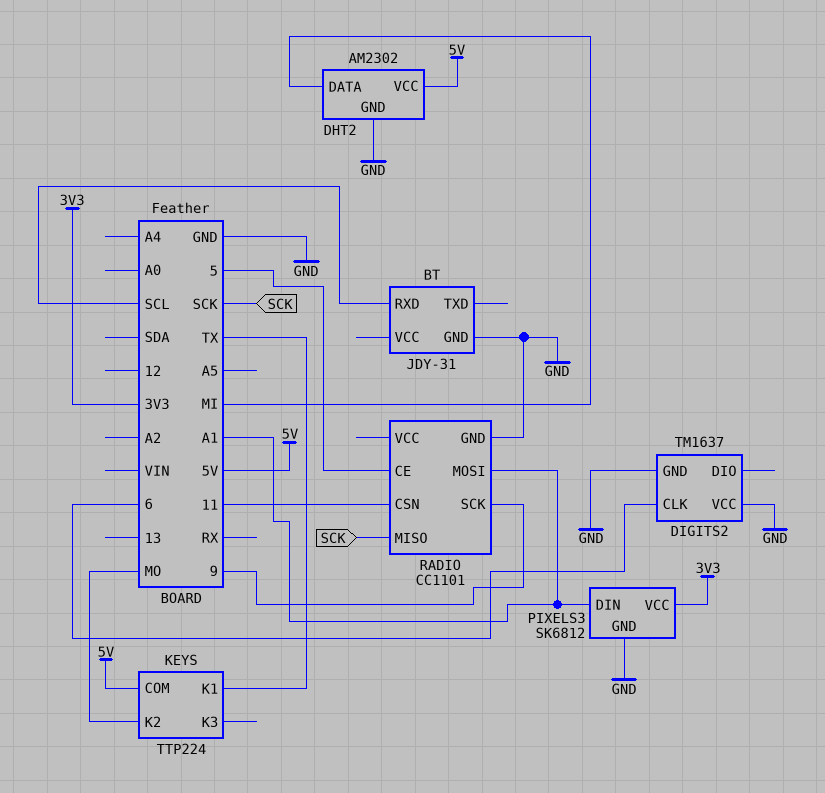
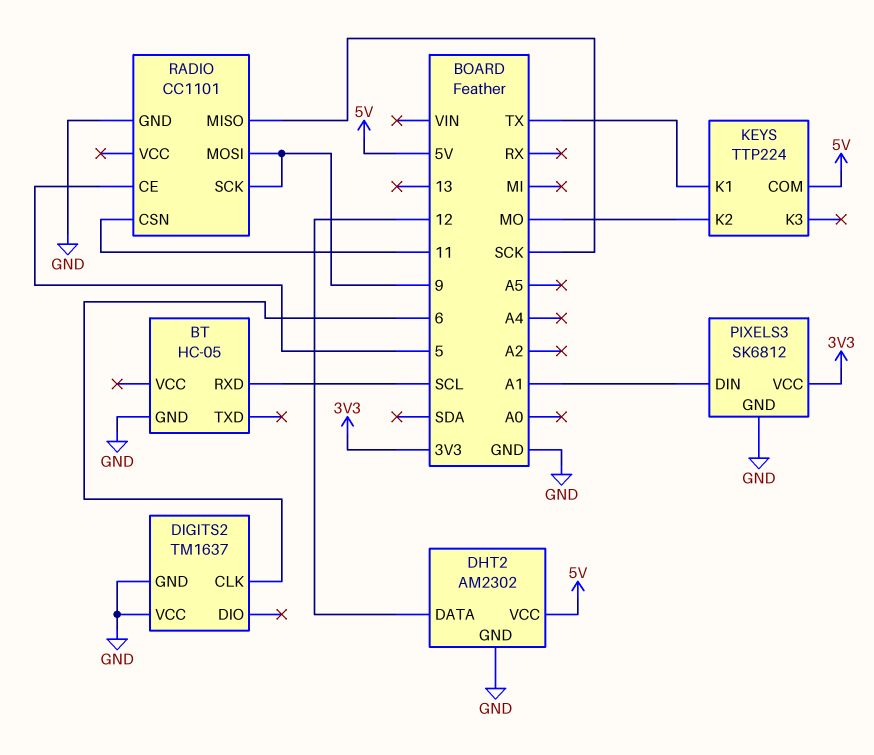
BT: JDY-31 -> HC-05
DHT2 pin DATA: MI -> 12
RADIO pin MOSI: A1 -> 9

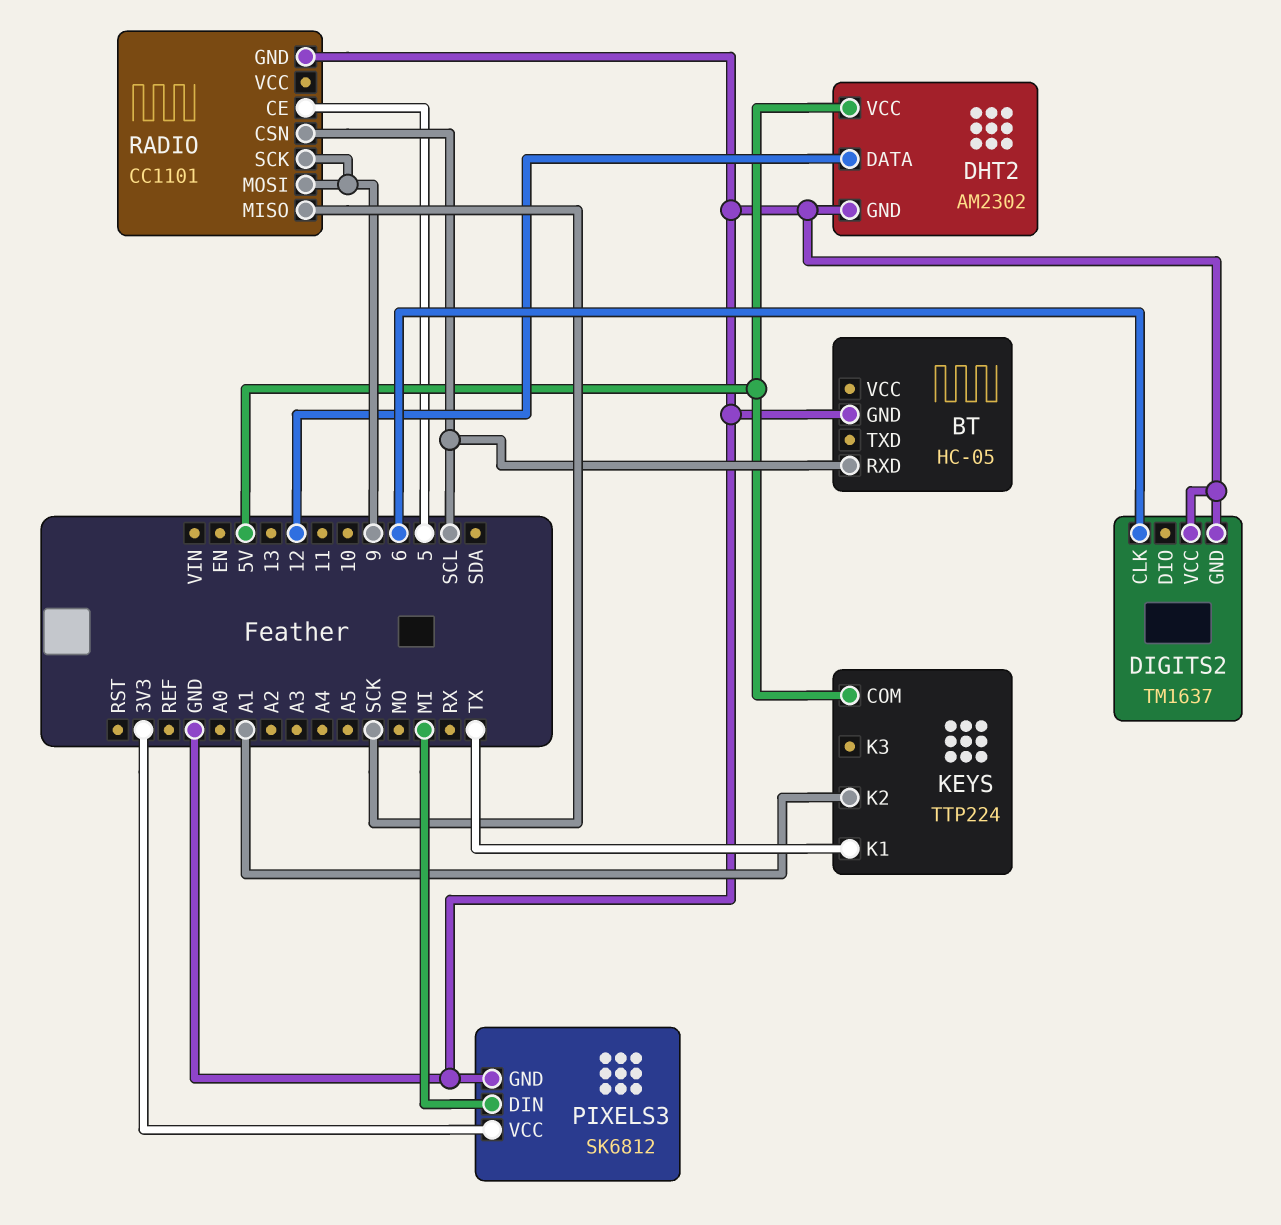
KEYS pin K2: MO -> A1
PIXELS3 pin DIN: A1 -> MI
RADIO pin CSN: 11 -> SCL

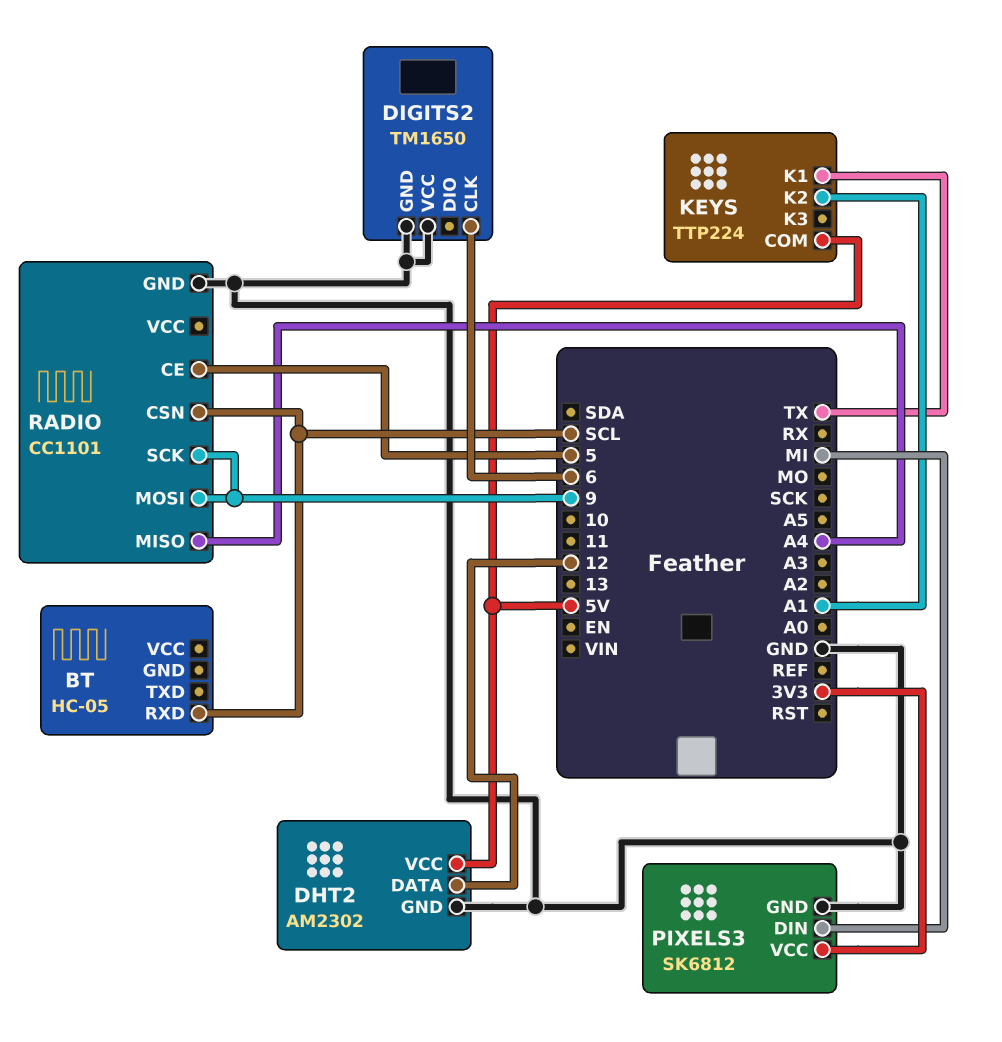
BT pin GND: GND -> none
DIGITS2: TM1637 -> TM1650
RADIO pin MISO: SCK -> A4

